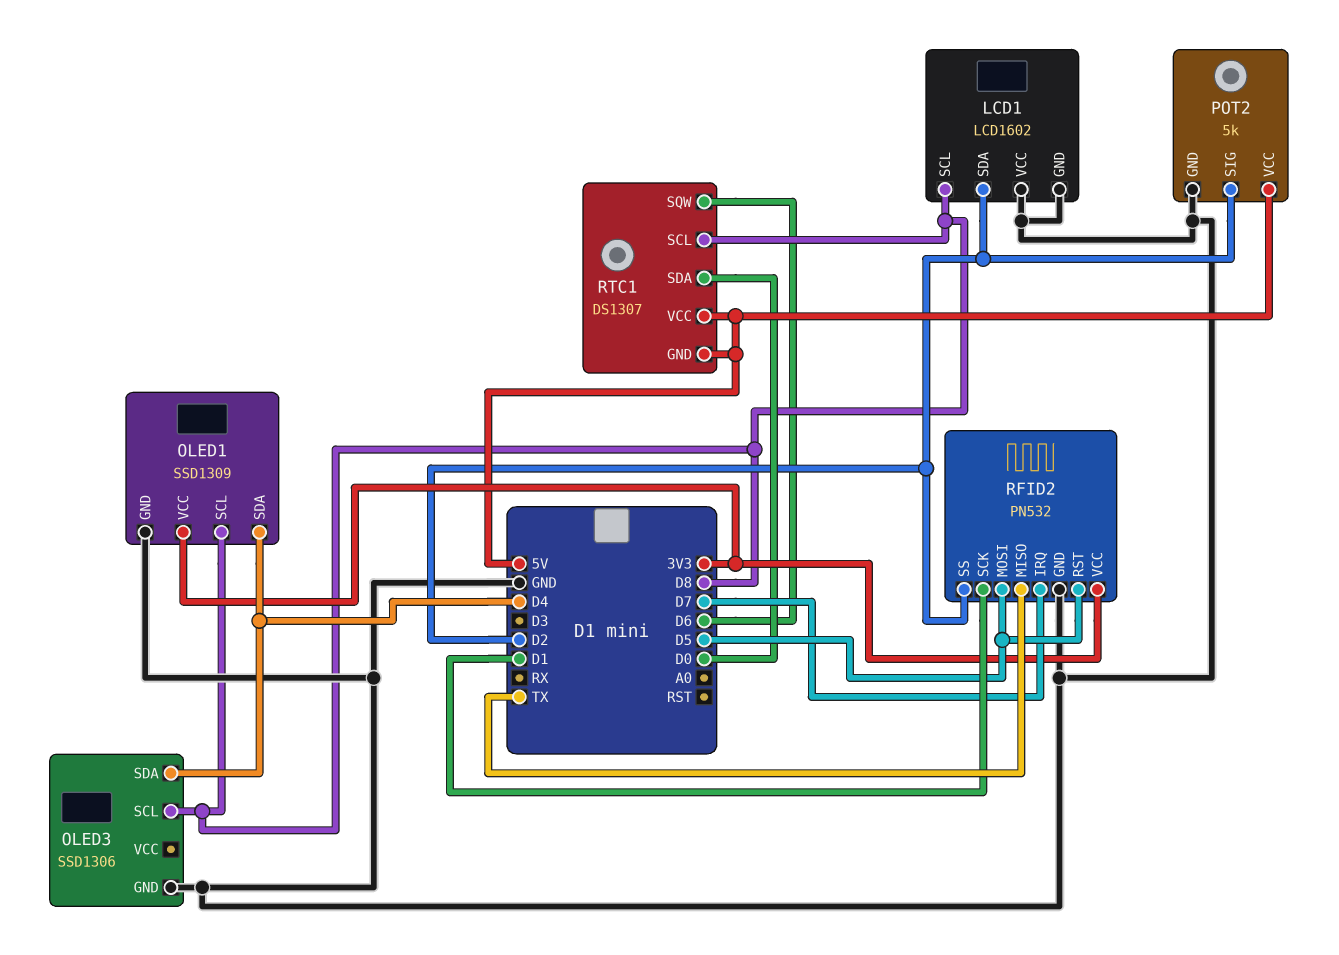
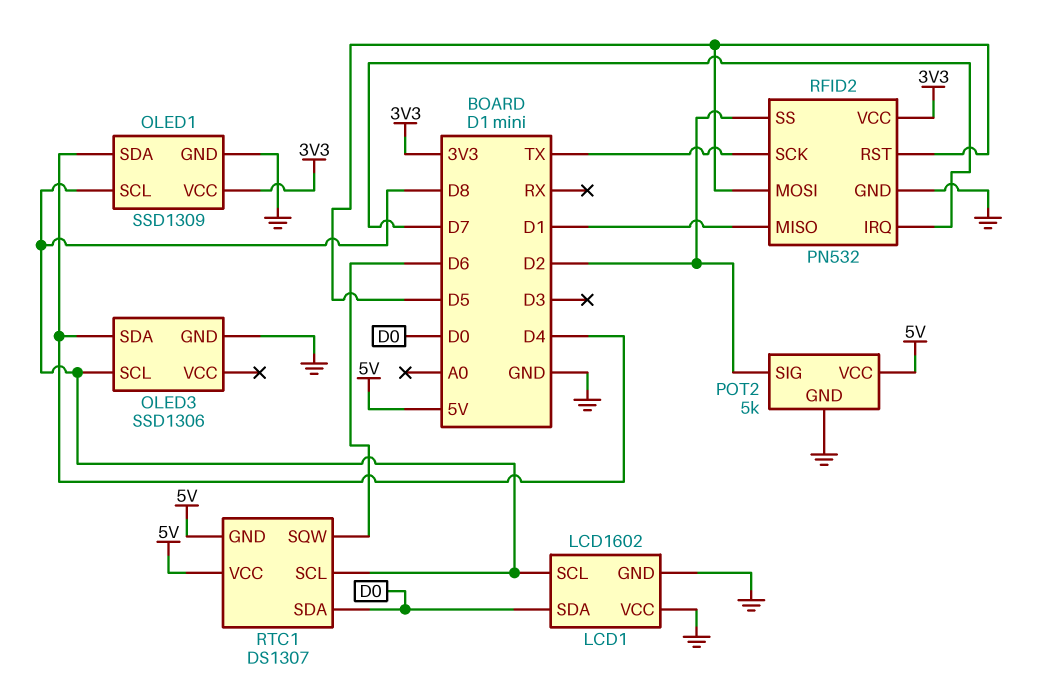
LCD1 pin SDA: D2 -> D0
RFID2 pin MISO: TX -> D1
RFID2 pin SCK: D1 -> TX

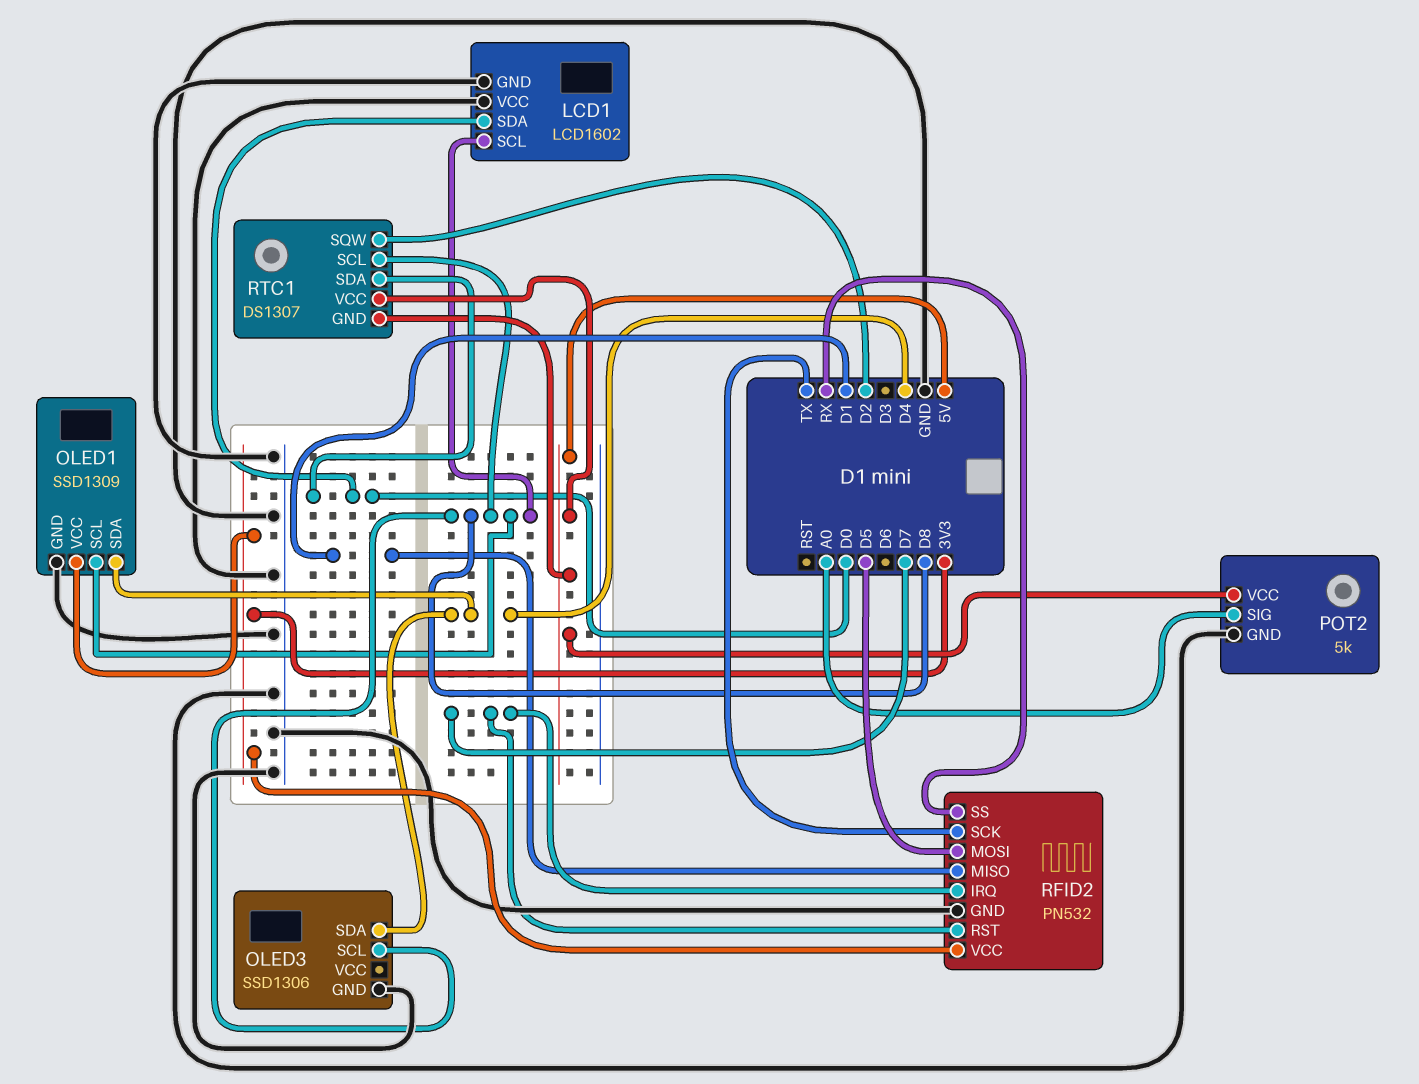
POT2 pin SIG: D2 -> A0
RFID2 pin RST: D5 -> D7
RFID2 pin SS: D2 -> RX
RTC1 pin SQW: D6 -> D2

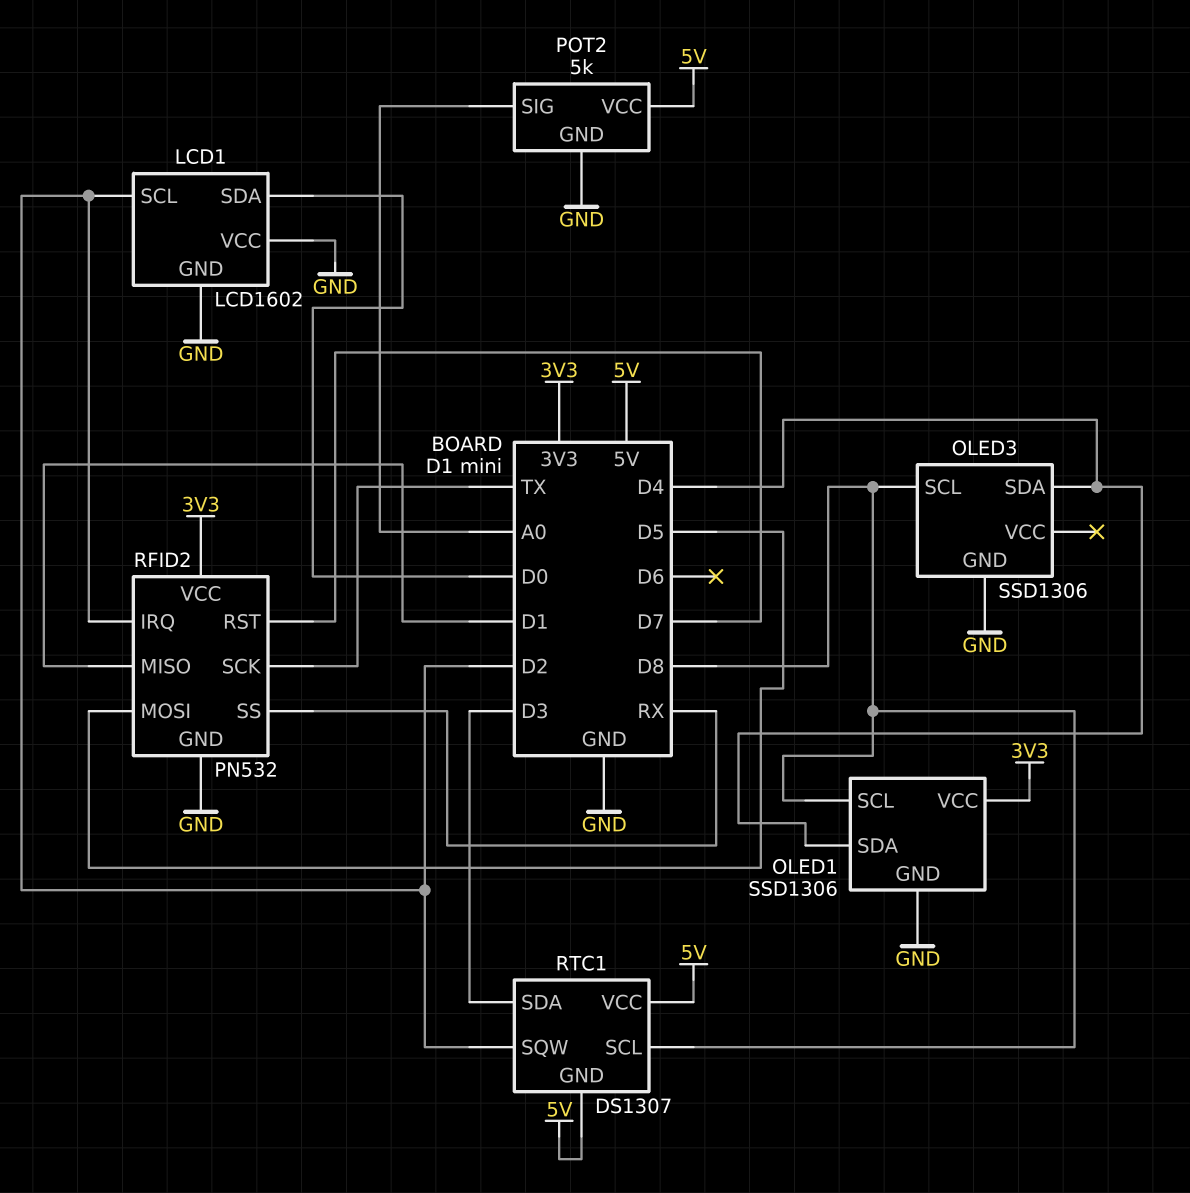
LCD1 pin SCL: D8 -> D2
OLED1: SSD1309 -> SSD1306
RFID2 pin IRQ: D7 -> D2
RTC1 pin SDA: D0 -> D3

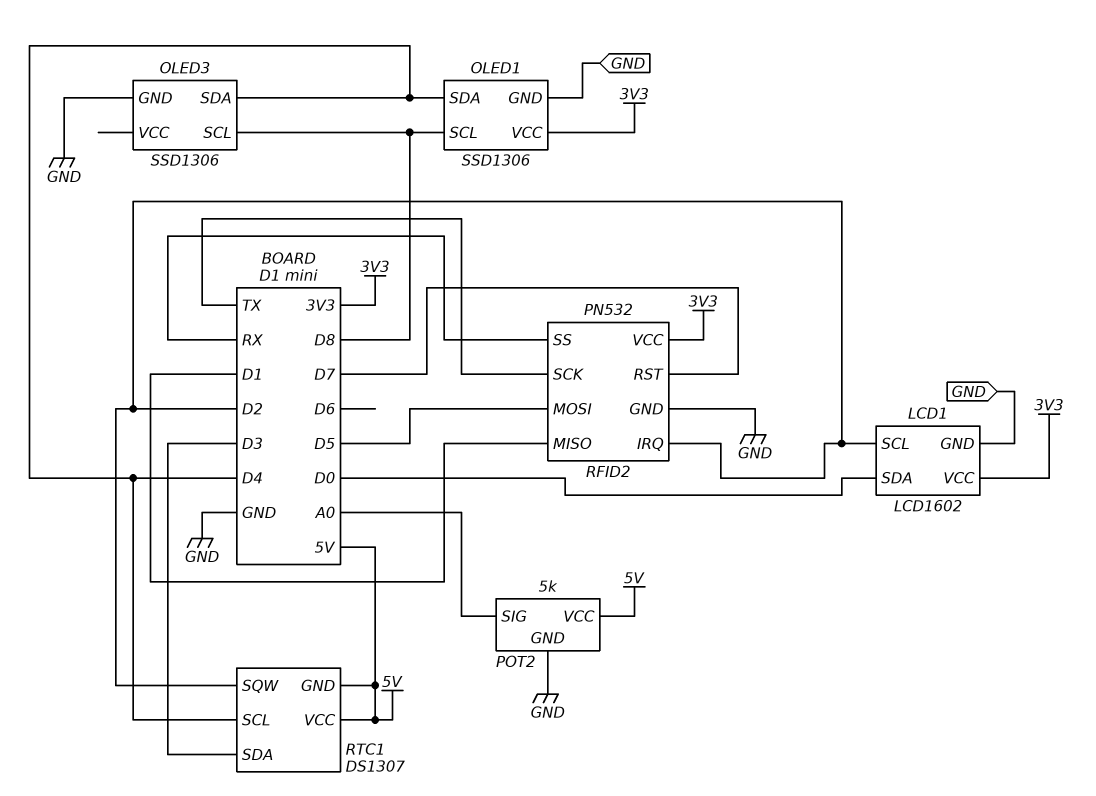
LCD1 pin VCC: GND -> 3V3
RTC1 pin SCL: D8 -> D4

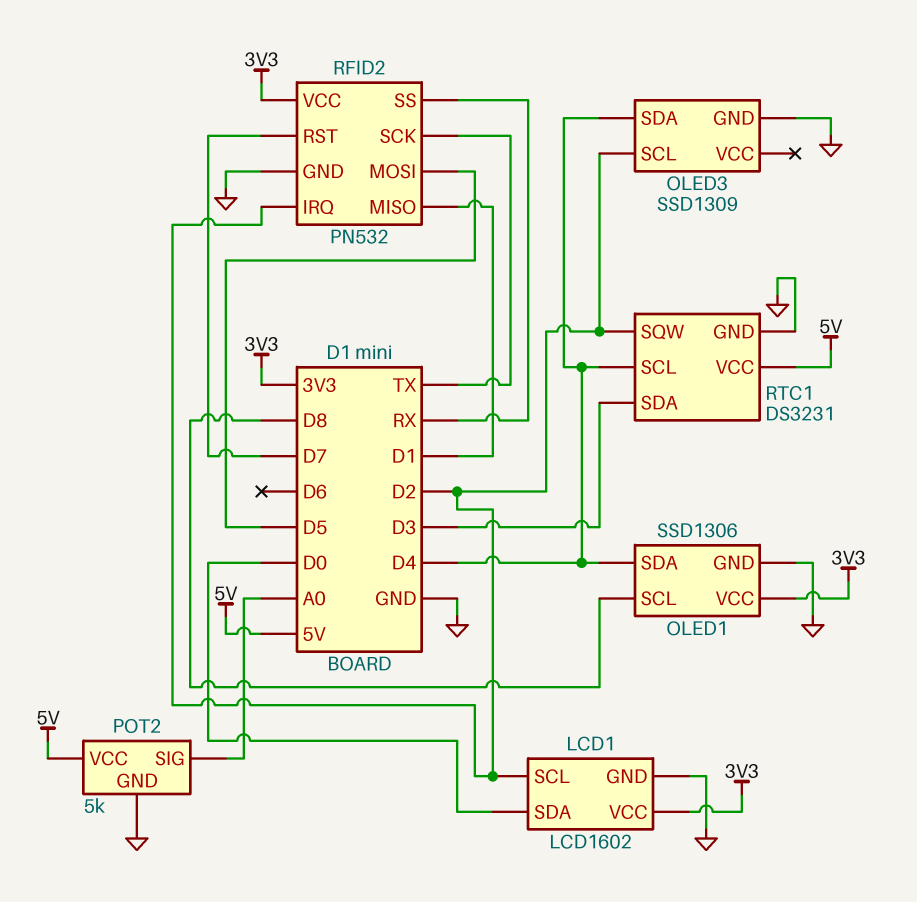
OLED3: SSD1306 -> SSD1309
OLED3 pin SCL: D8 -> D2
RTC1: DS1307 -> DS3231
RTC1 pin GND: 5V -> GND

